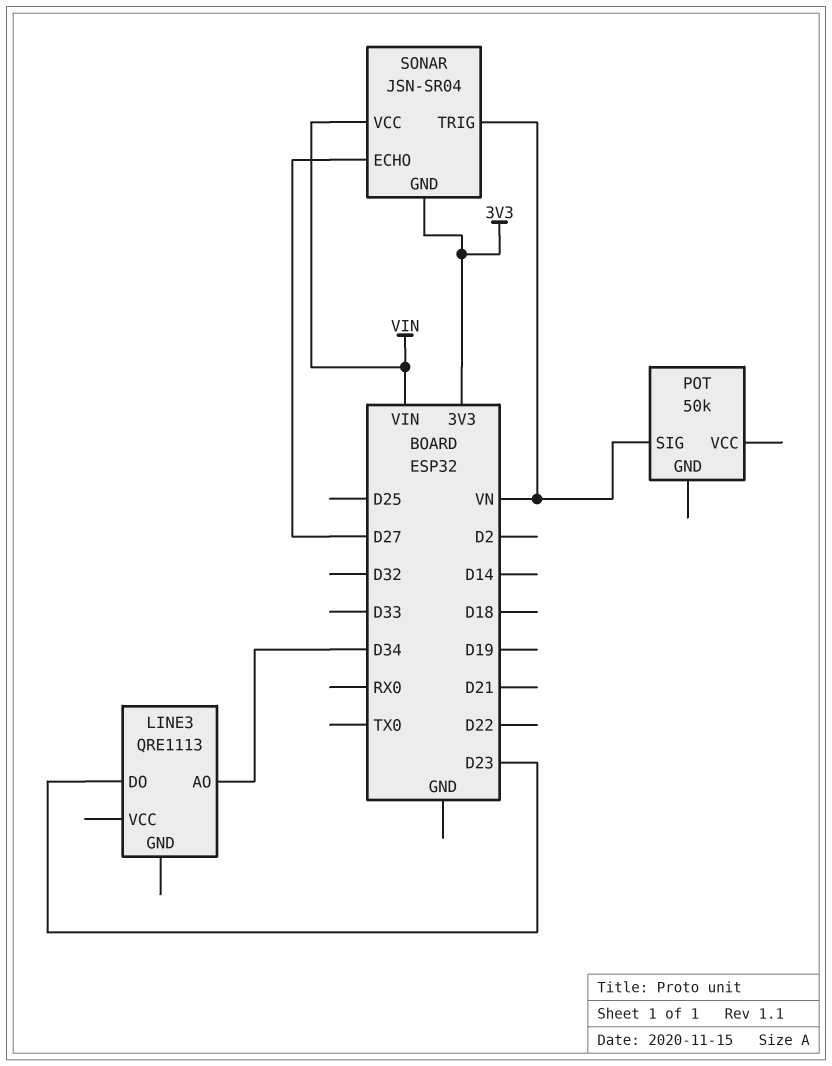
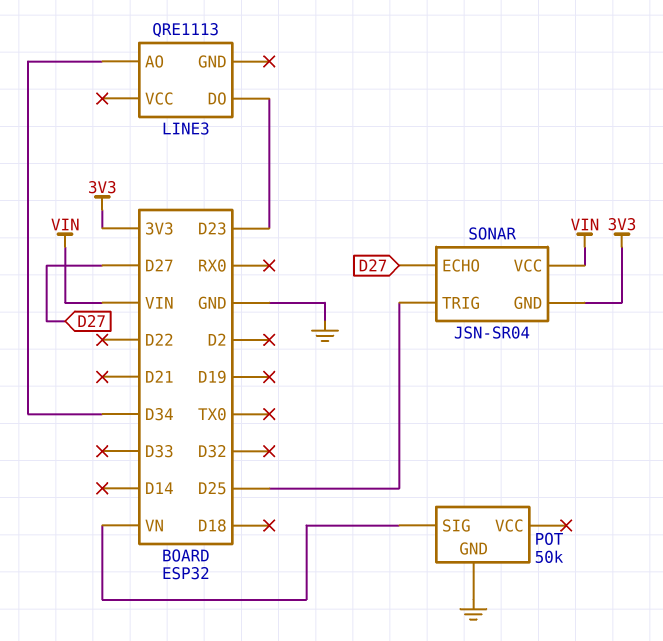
POT pin GND: none -> GND
SONAR pin TRIG: VN -> D25

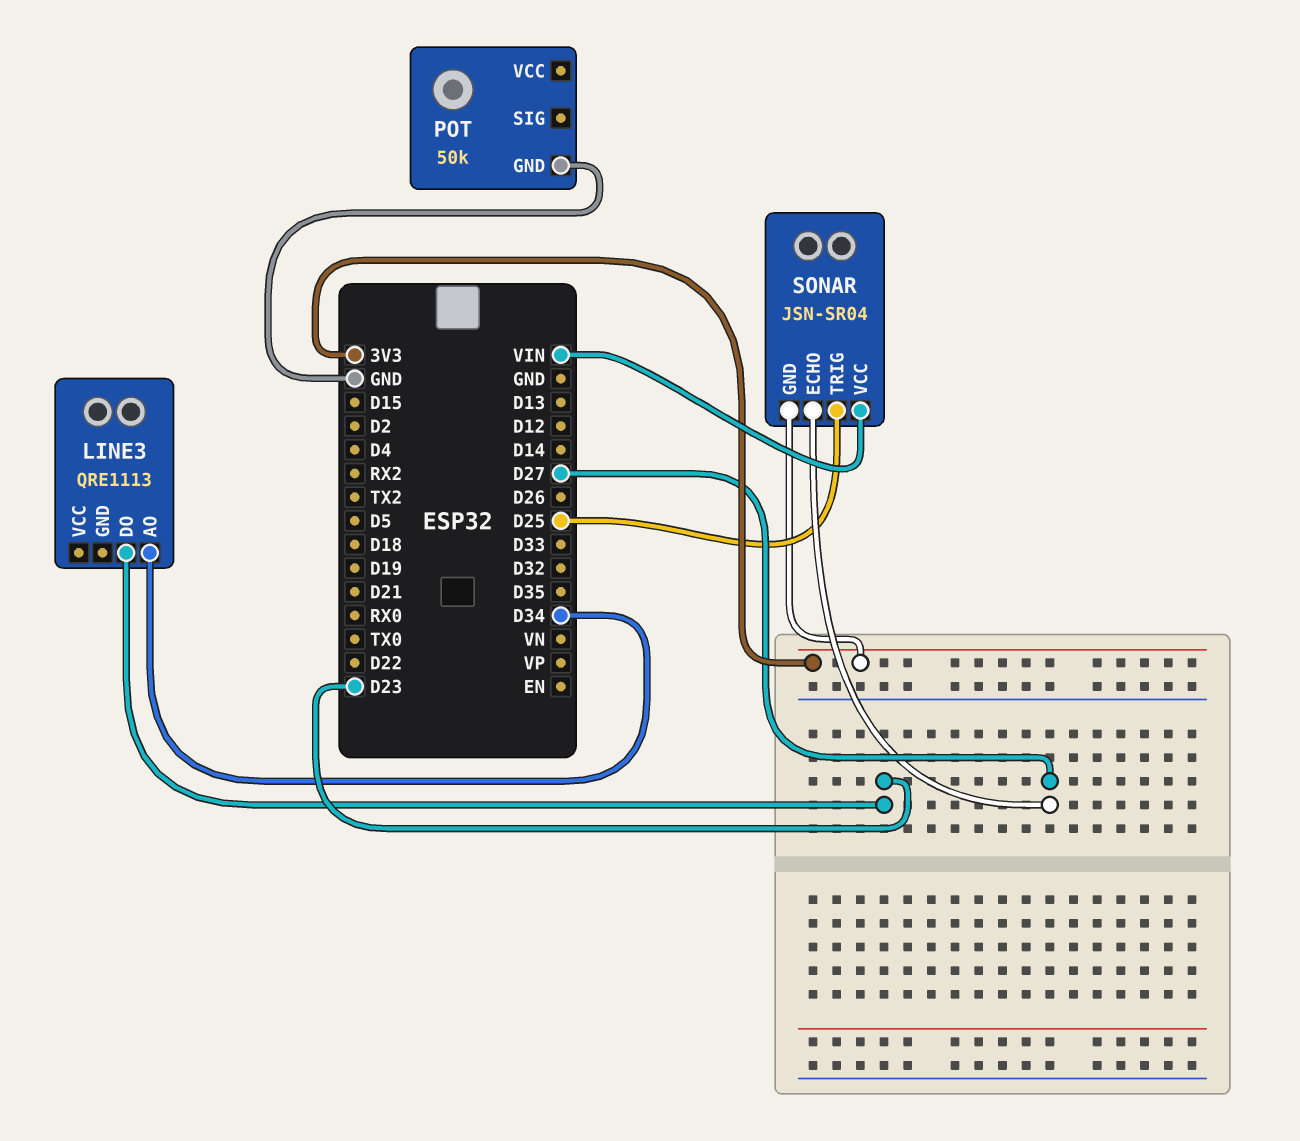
POT pin SIG: VN -> none

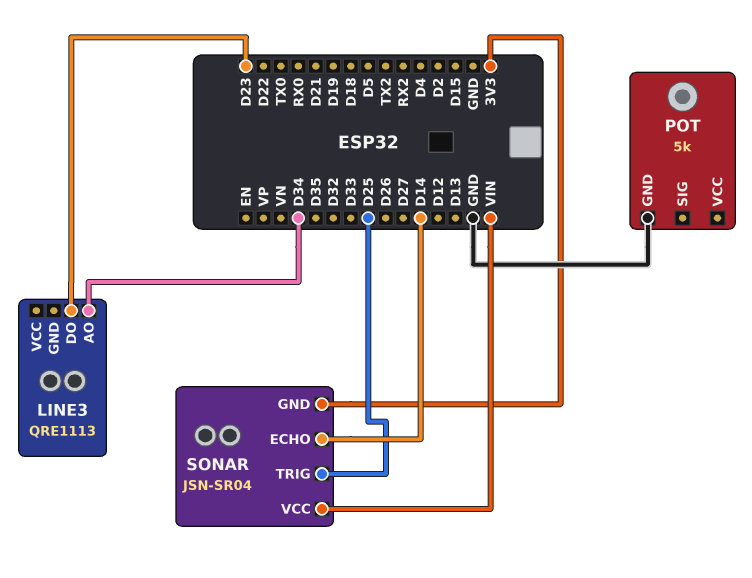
POT: 50k -> 5k
SONAR pin ECHO: D27 -> D14

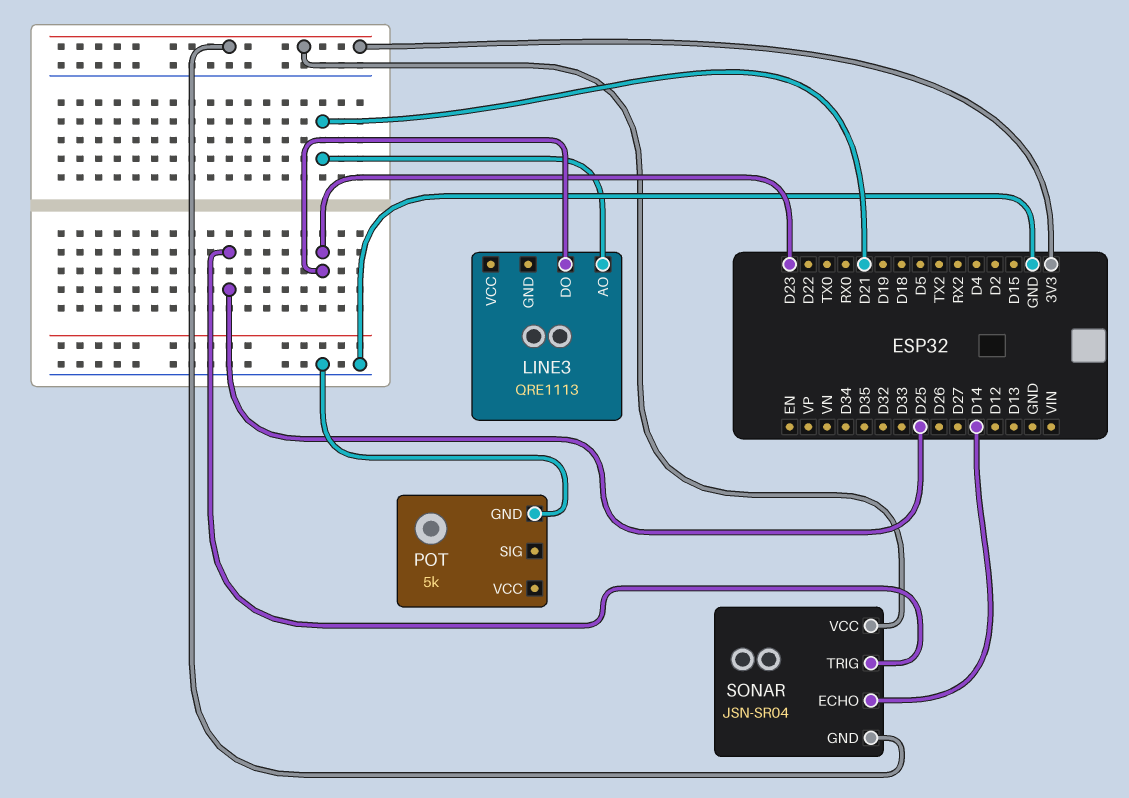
LINE3 pin AO: D34 -> D21
SONAR pin VCC: VIN -> 3V3

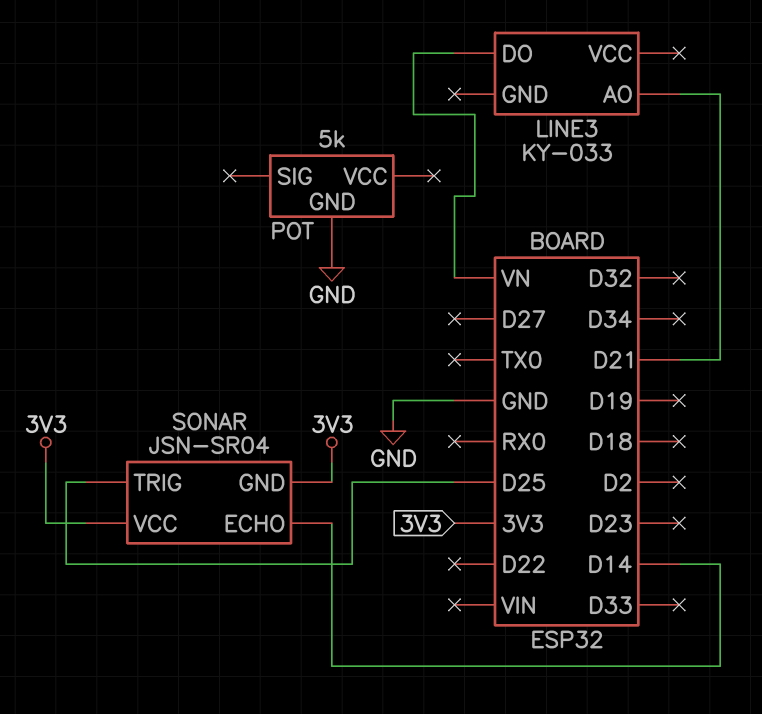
LINE3: QRE1113 -> KY-033
LINE3 pin DO: D23 -> VN

